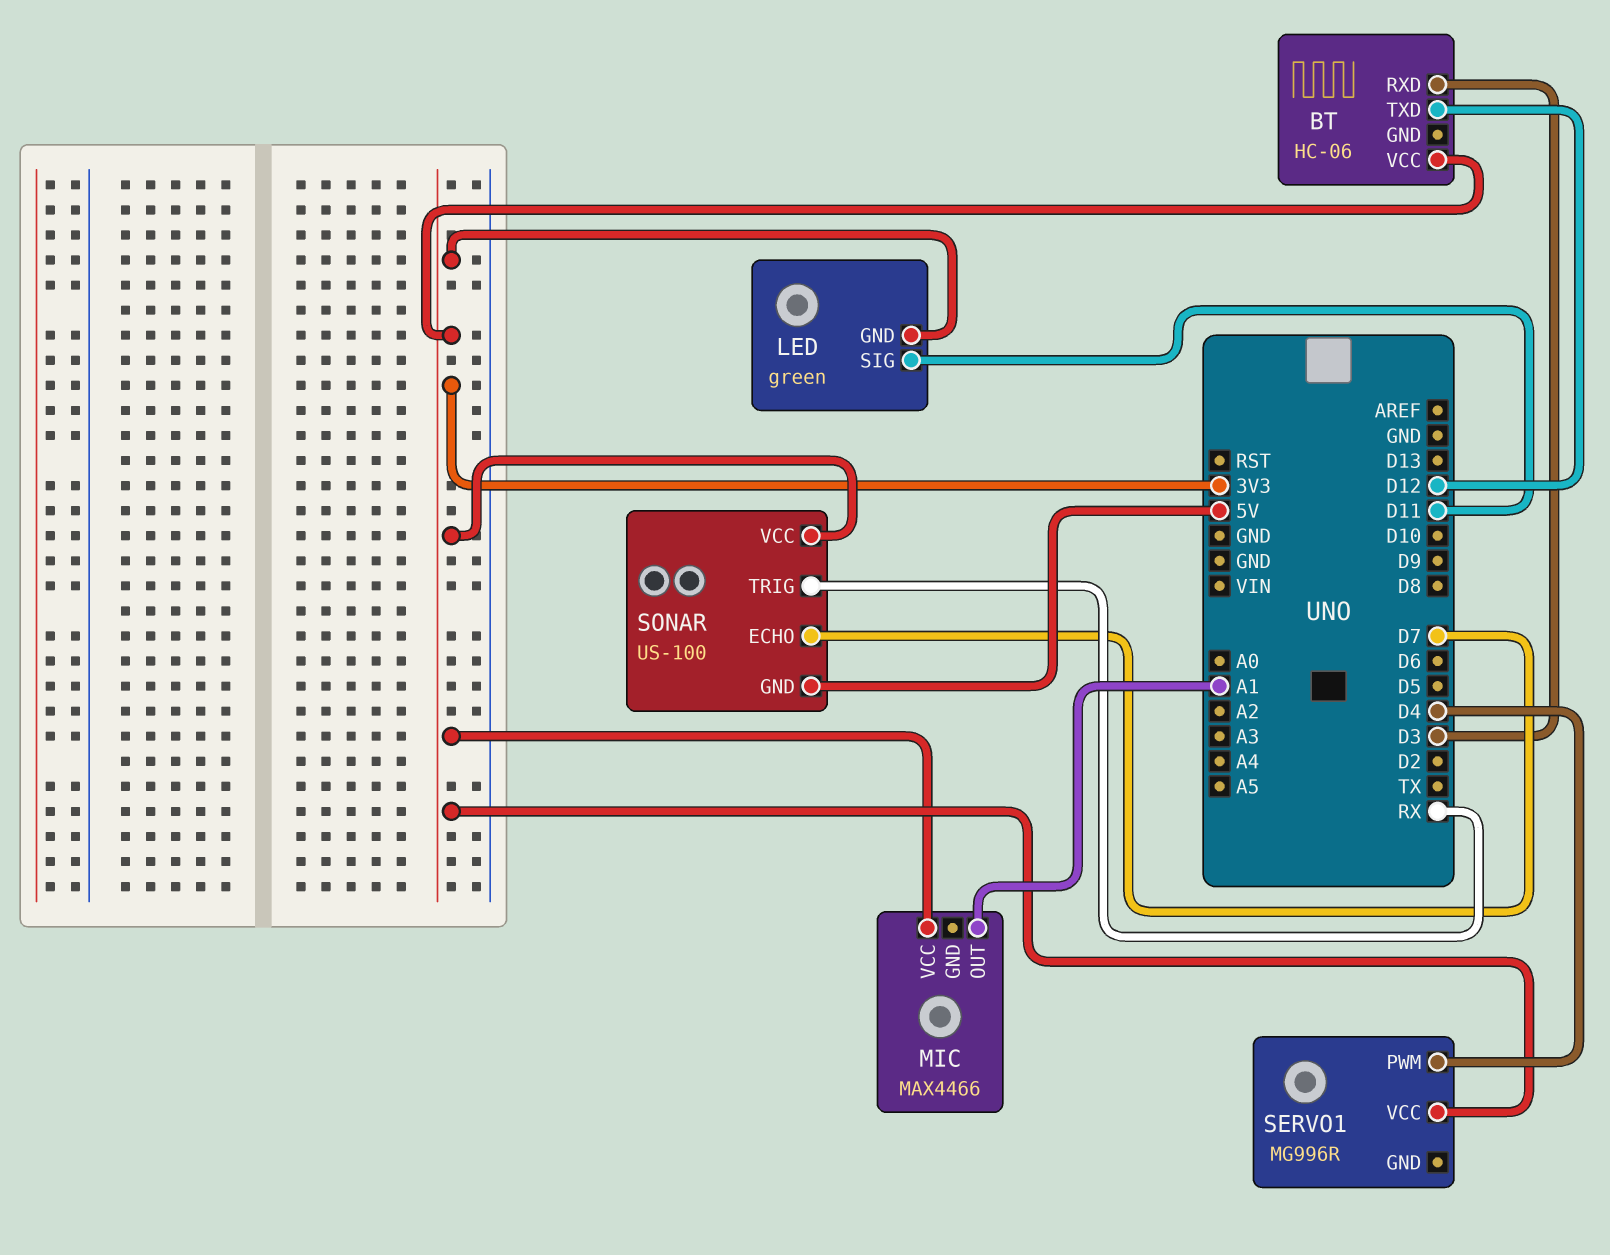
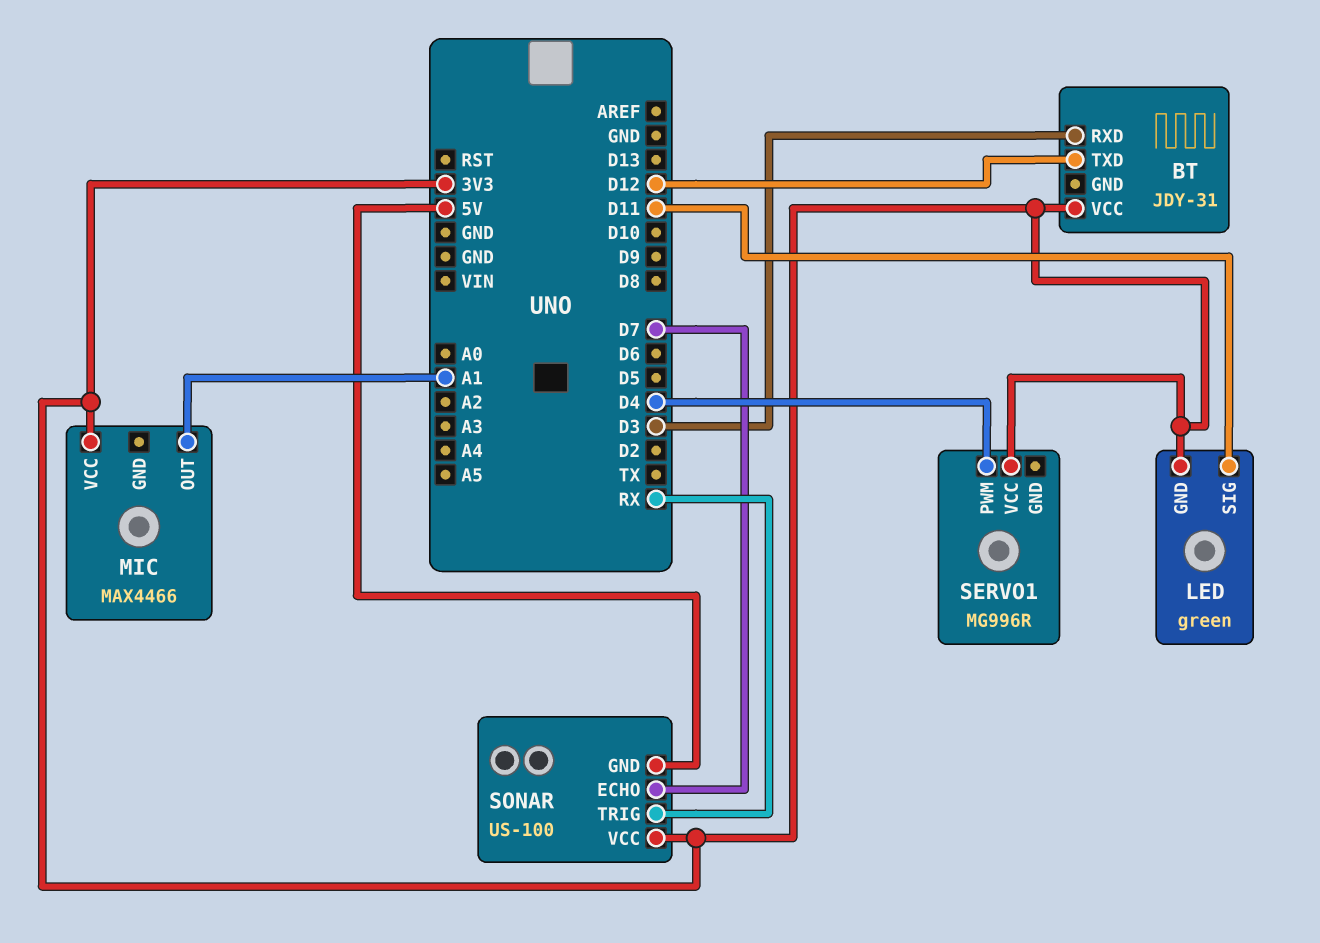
BT: HC-06 -> JDY-31

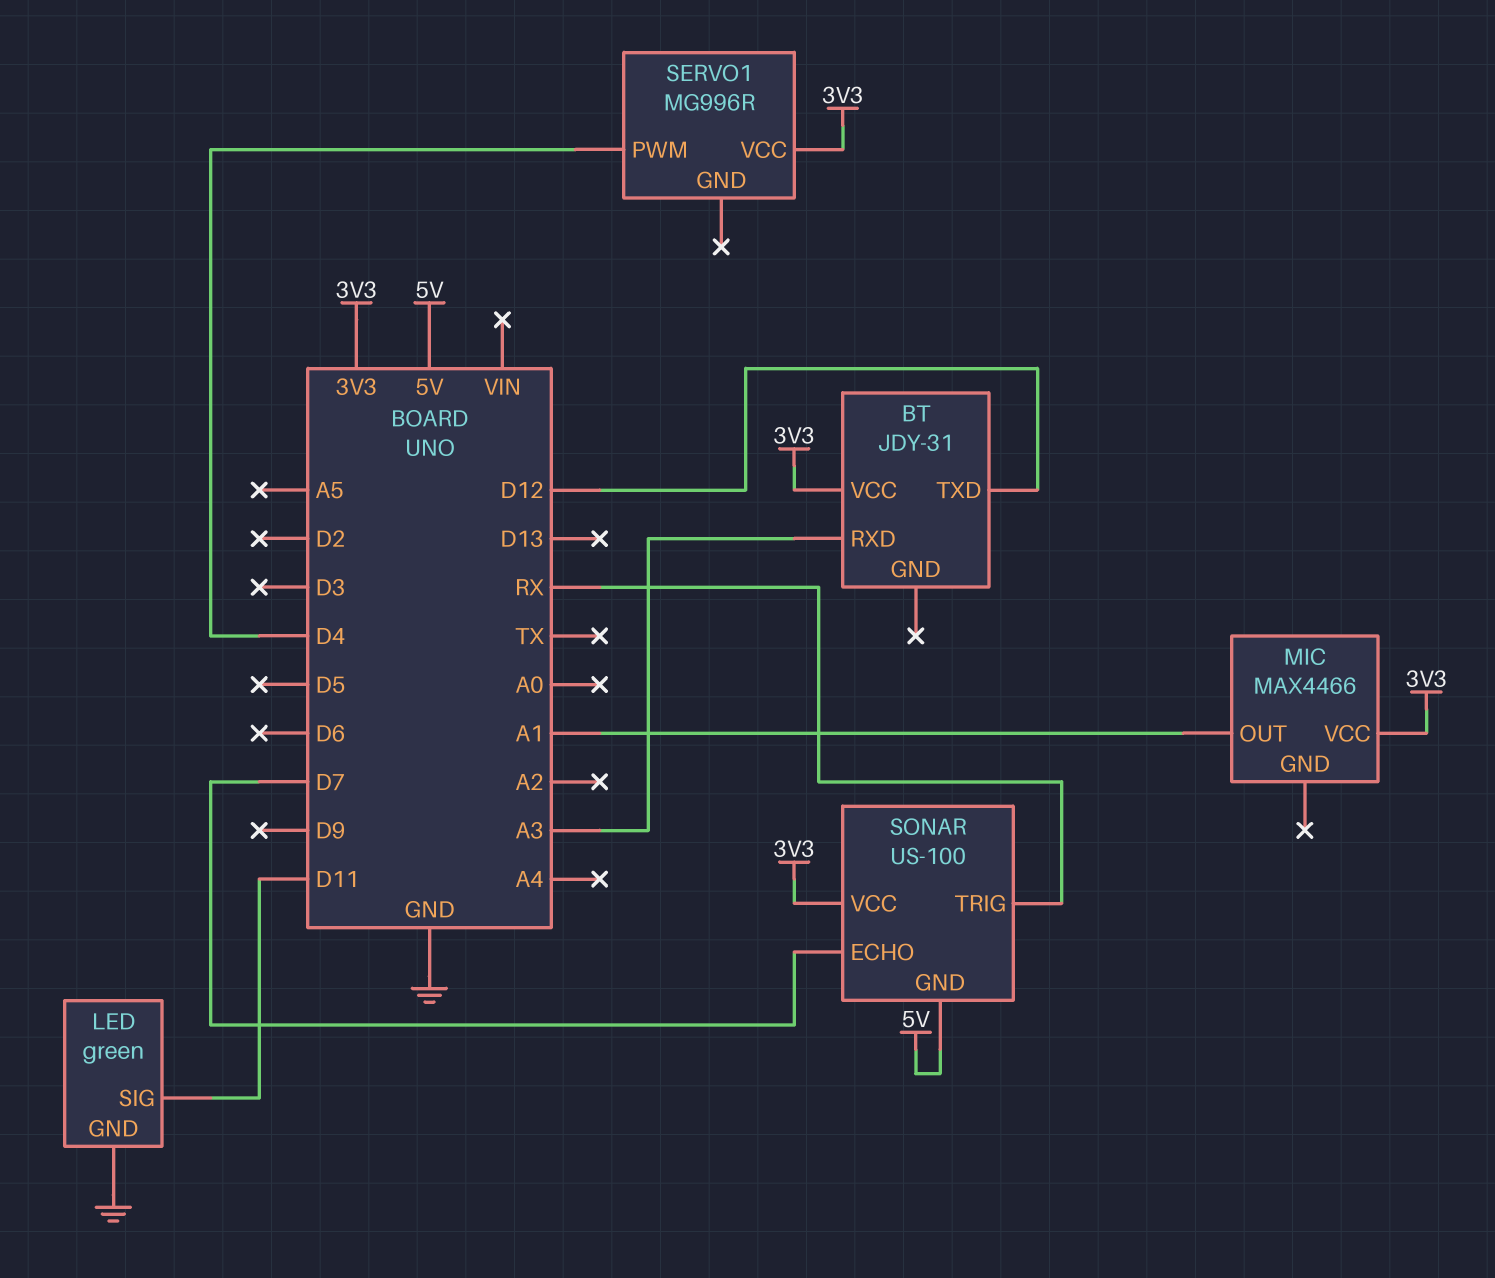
BT pin RXD: D3 -> A3
LED pin GND: 3V3 -> GND

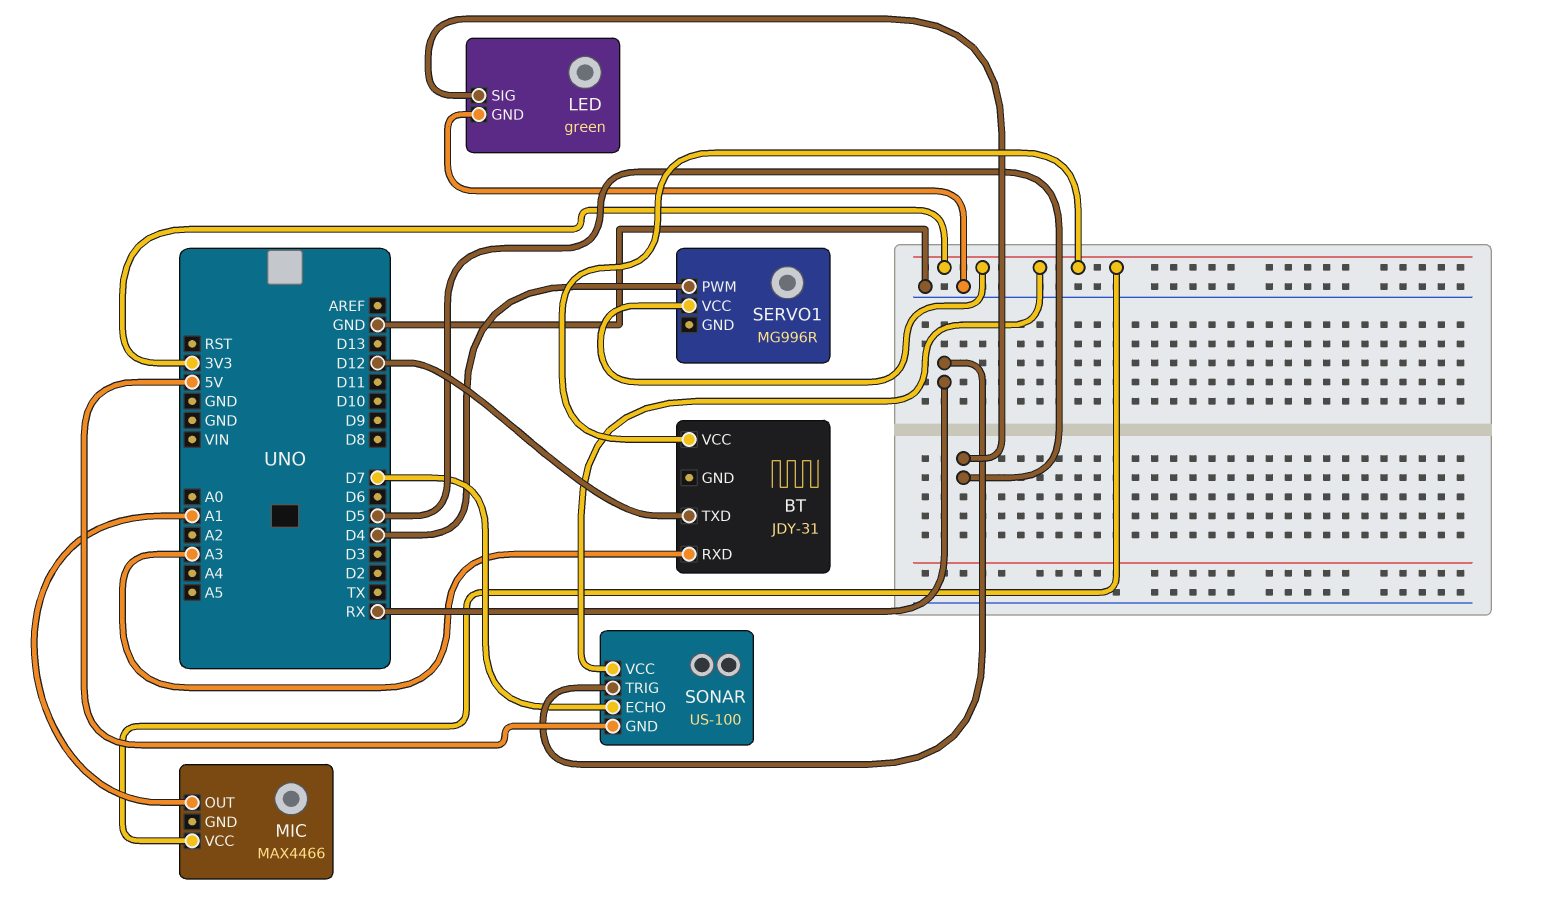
LED pin SIG: D11 -> D5

